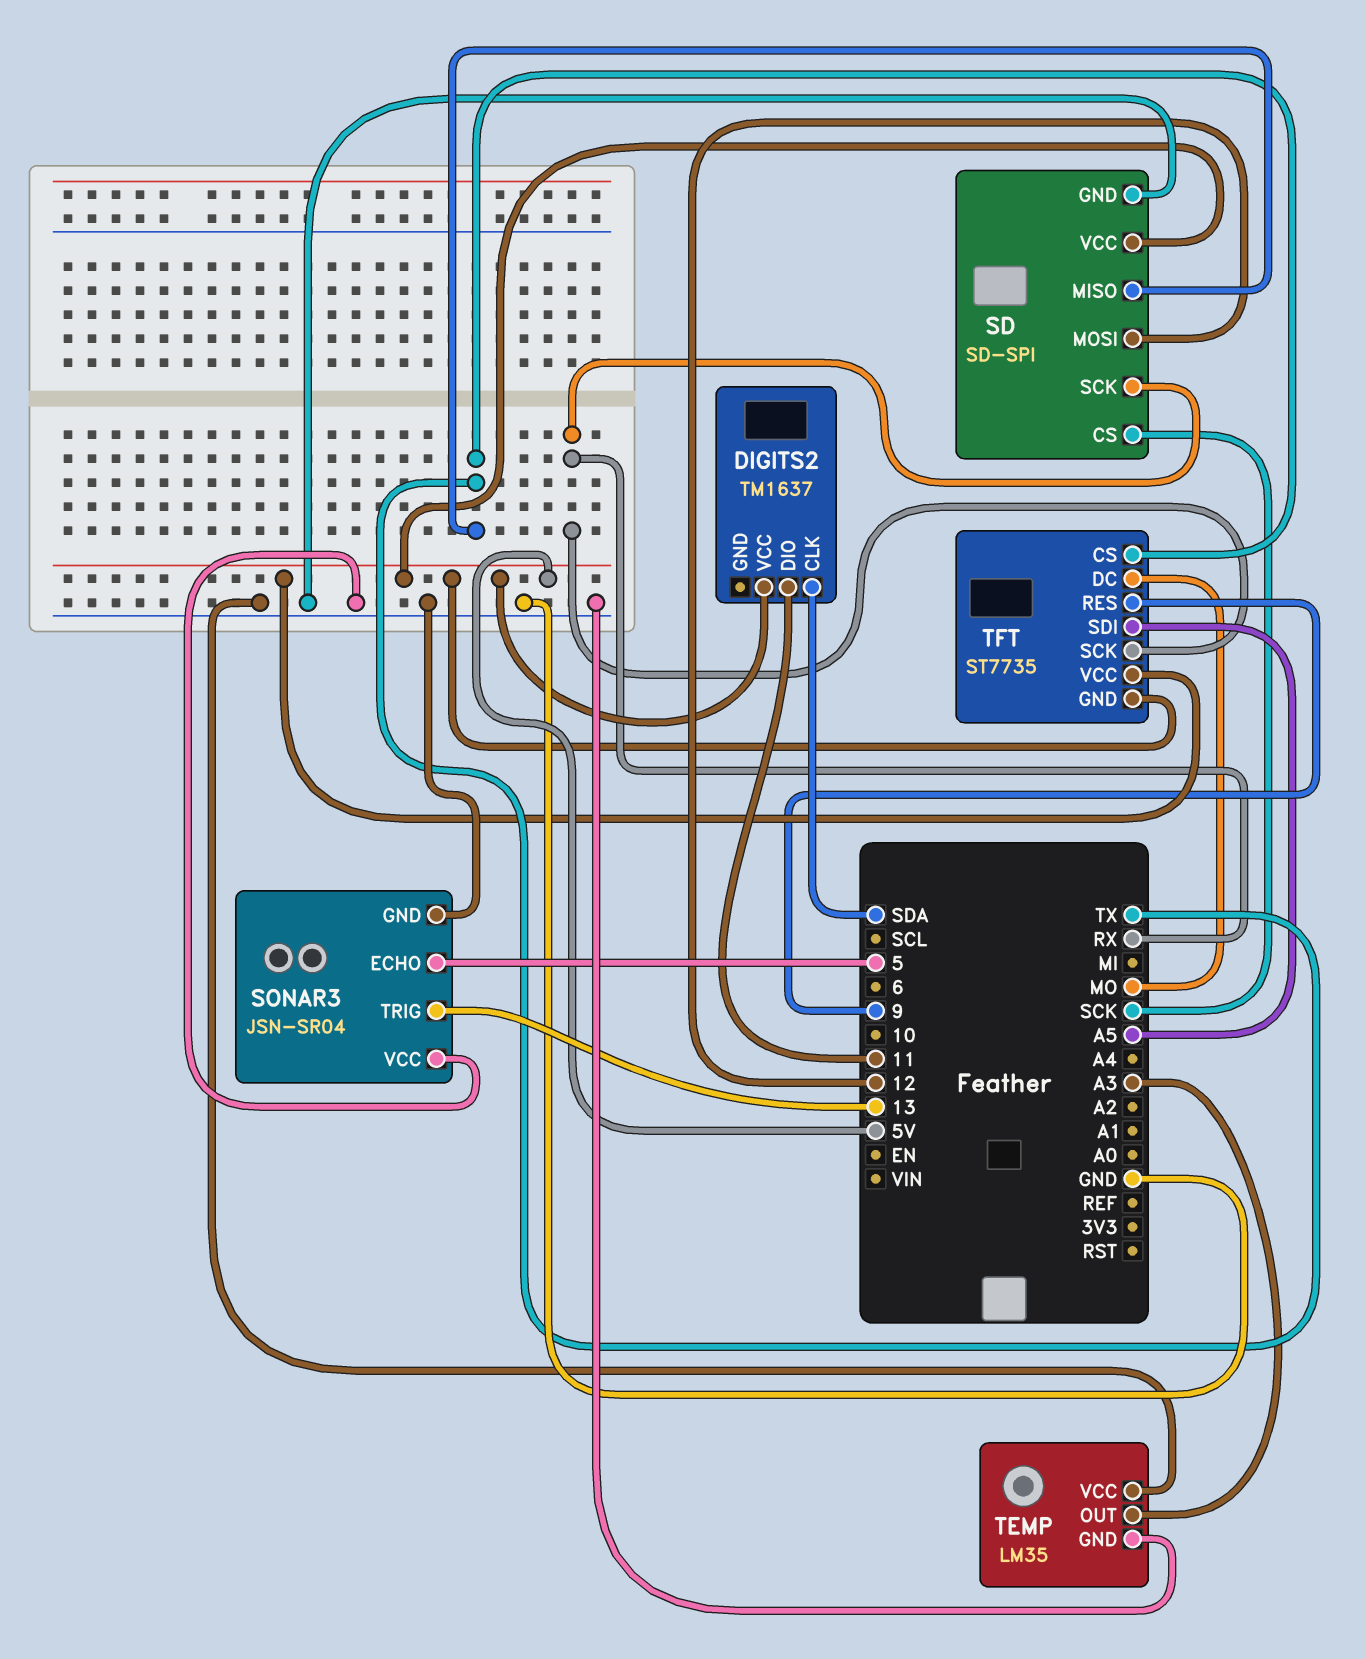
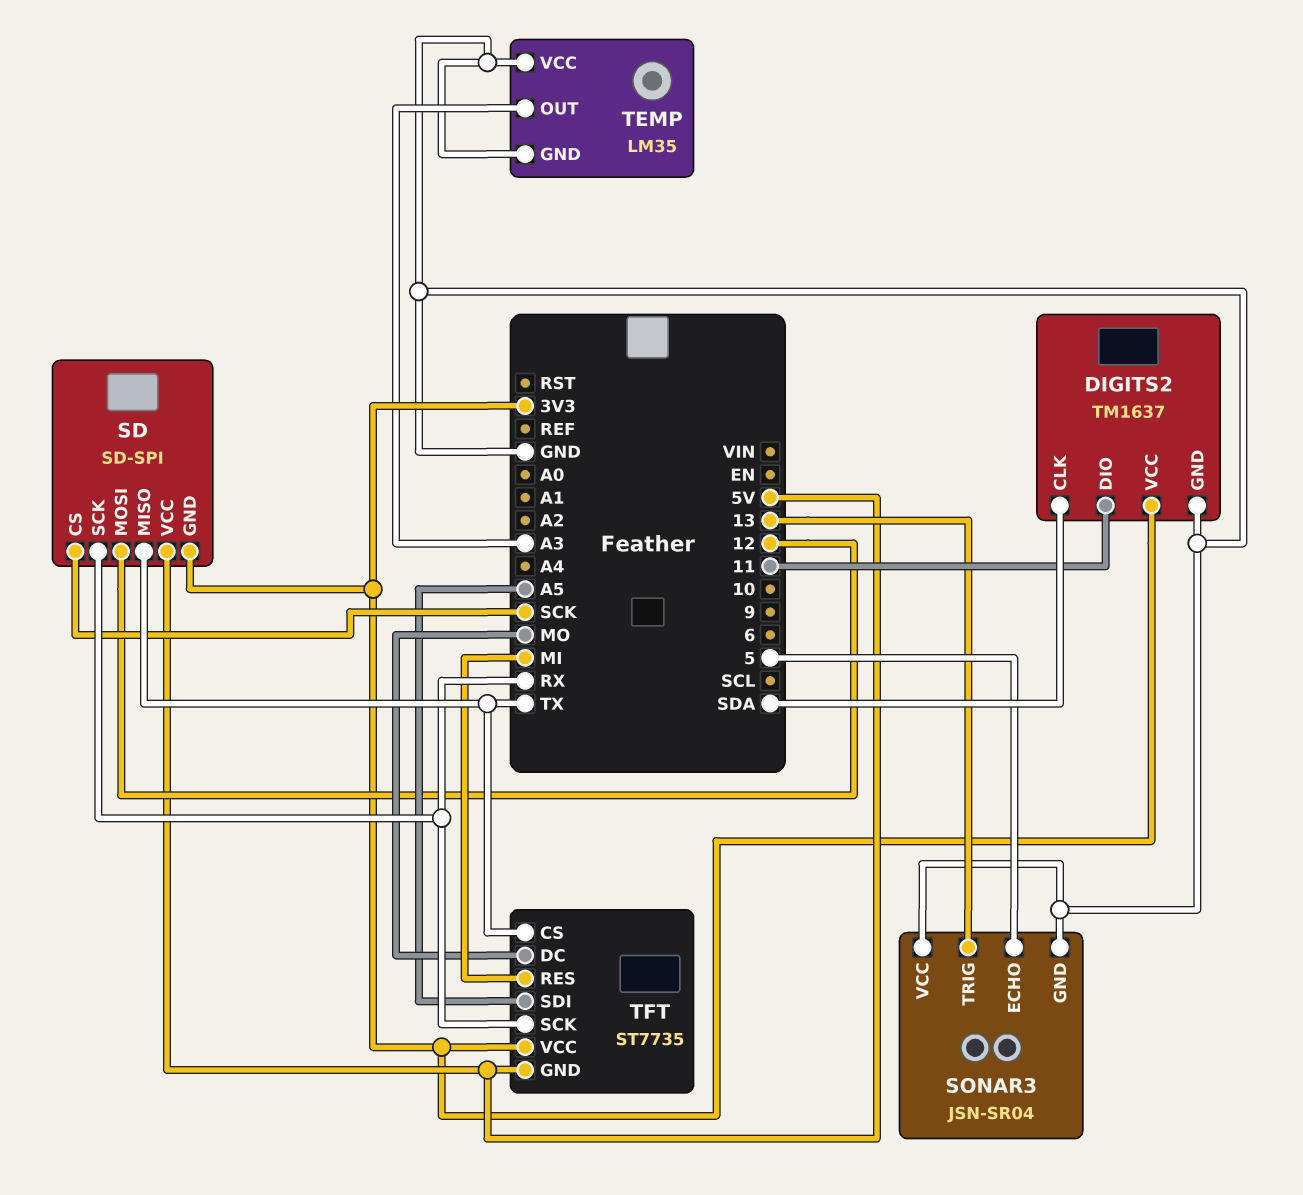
DIGITS2 pin GND: none -> GND
DIGITS2 pin VCC: 5V -> 3V3
SD pin GND: GND -> 3V3
TFT pin RES: 9 -> MI
TFT pin VCC: 5V -> 3V3

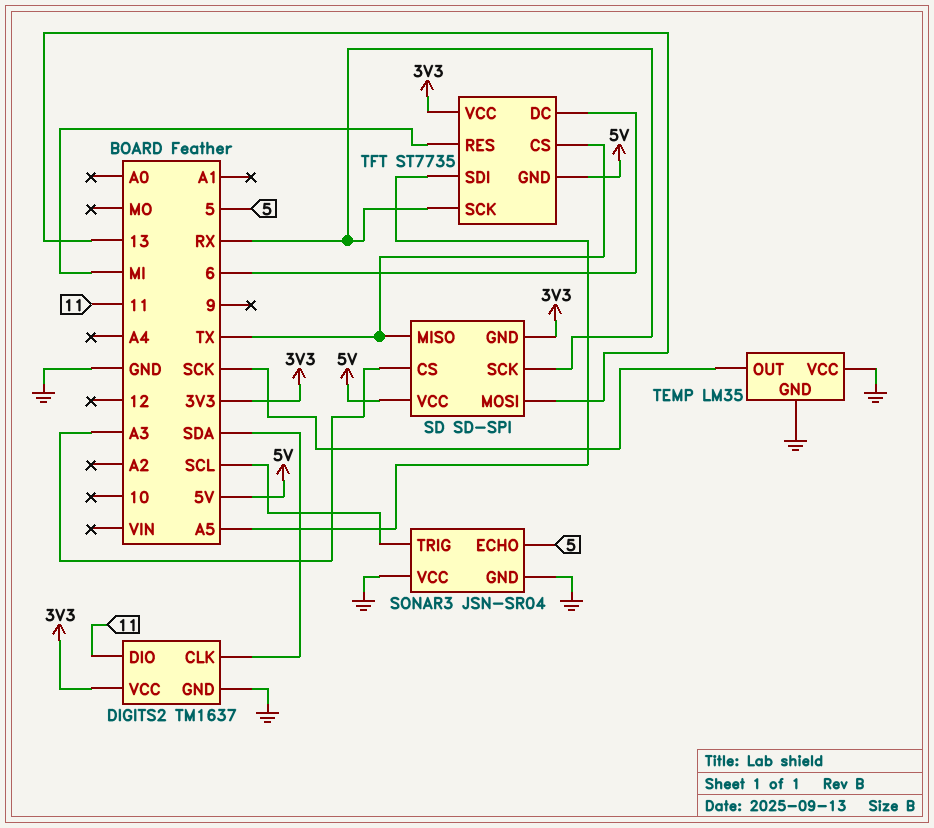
SD pin CS: SCK -> A3
SD pin MOSI: 12 -> 13
SONAR3 pin TRIG: 13 -> SCL
TEMP pin OUT: A3 -> SCK
TFT pin DC: MO -> 6

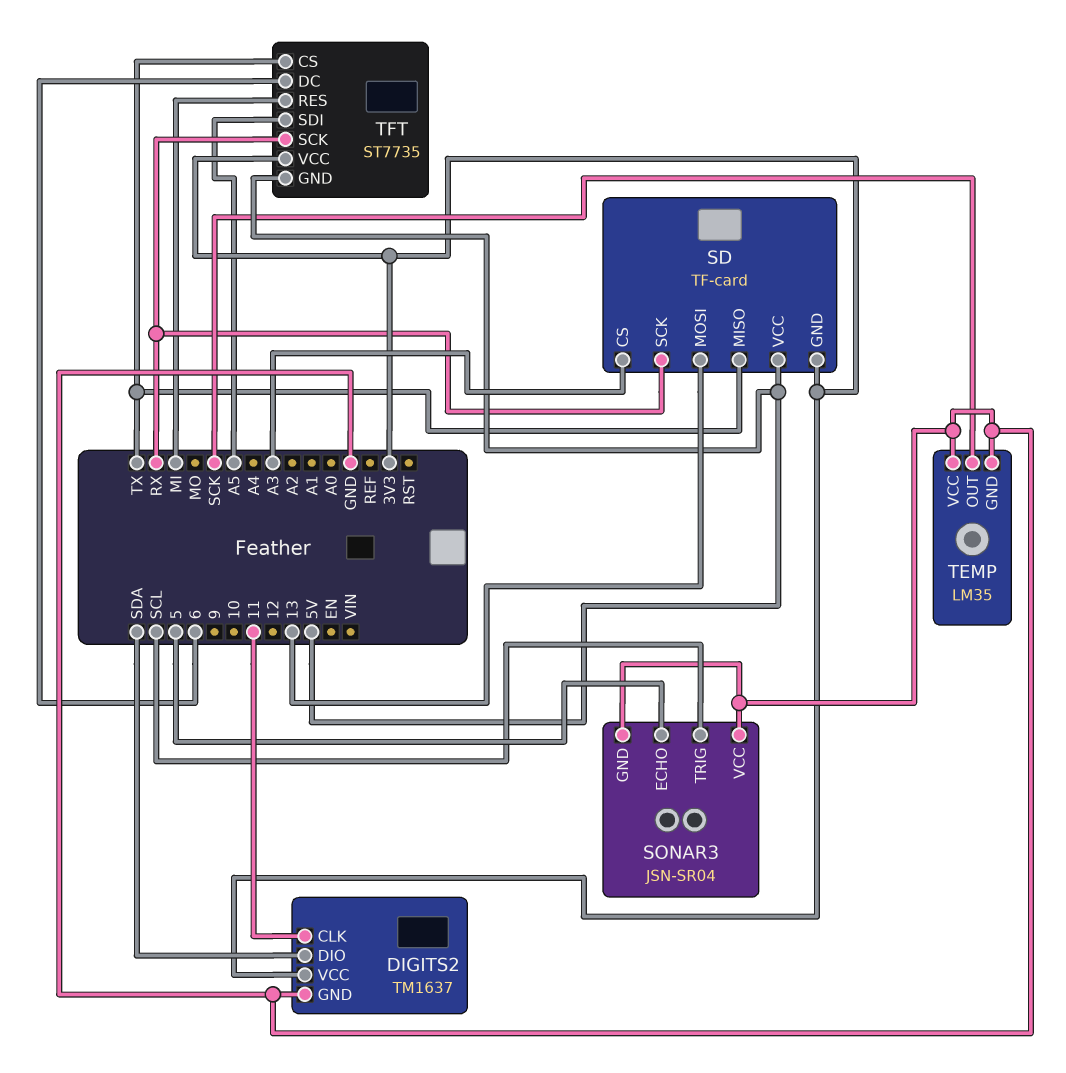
DIGITS2 pin CLK: SDA -> 11
DIGITS2 pin DIO: 11 -> SDA
SD: SD-SPI -> TF-card

